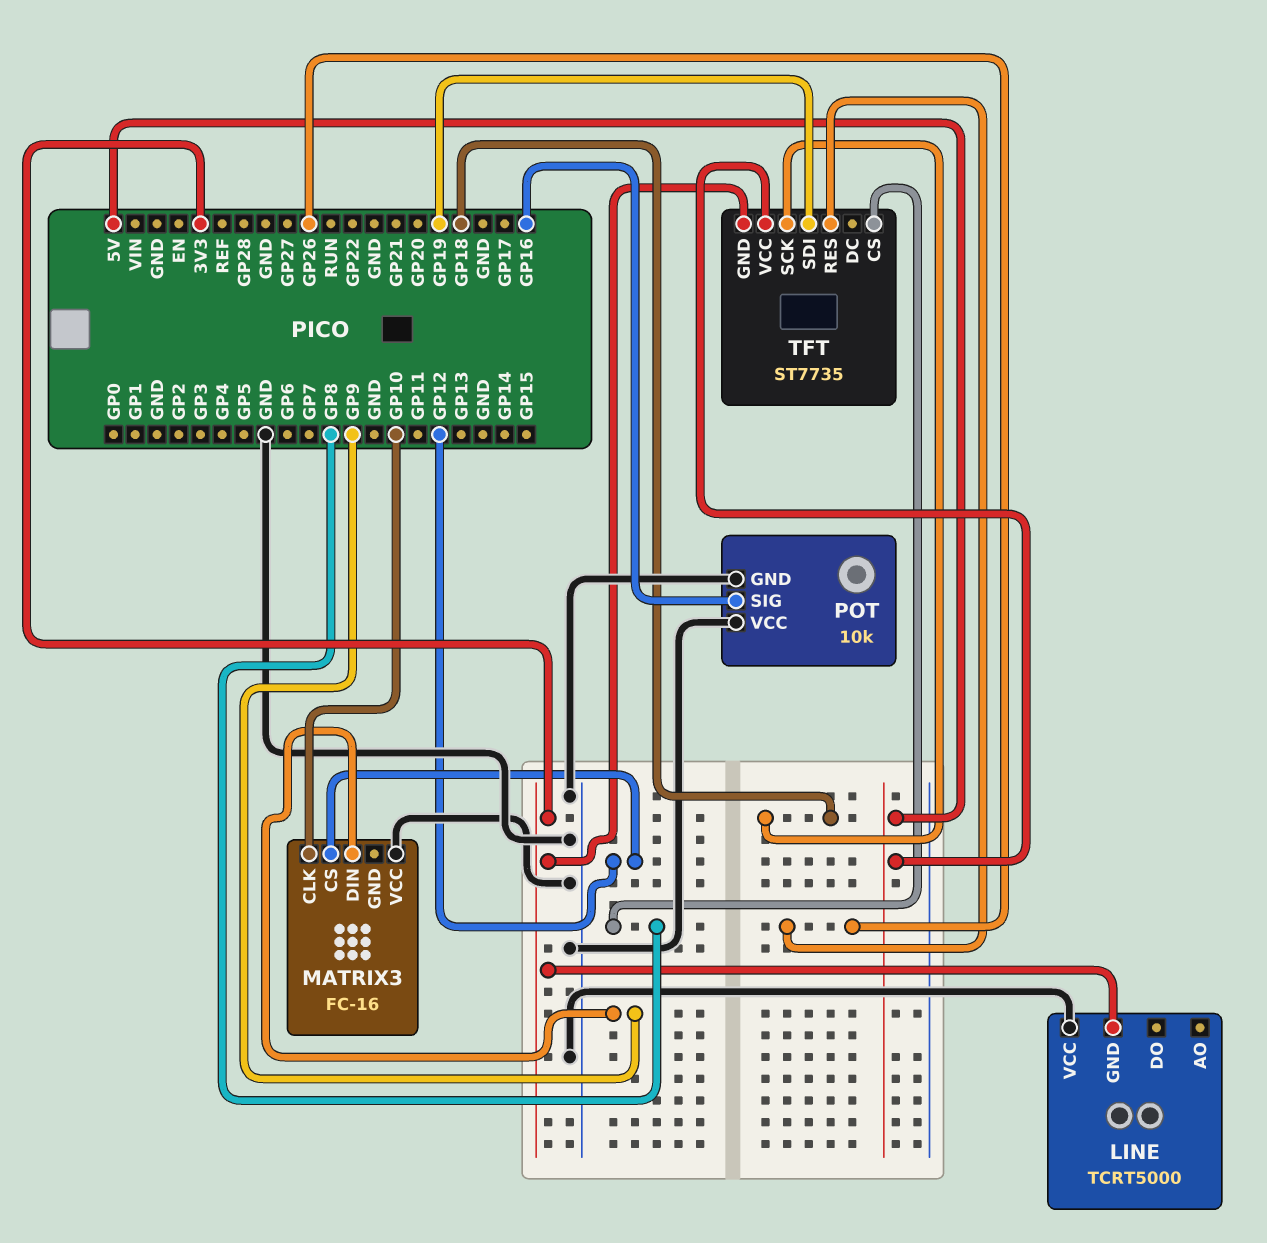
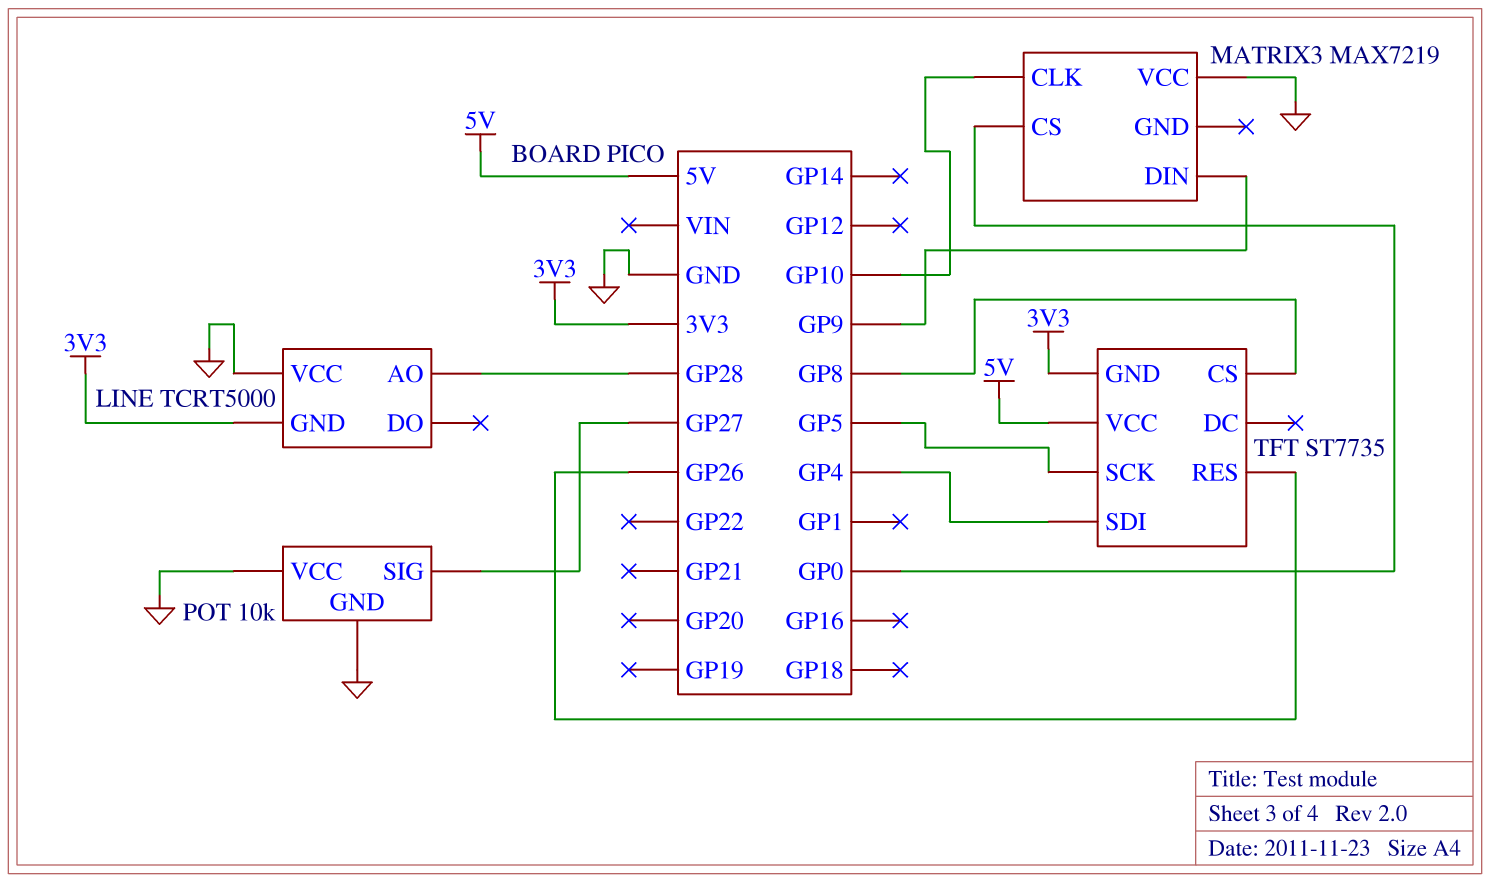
LINE pin AO: none -> GP28
MATRIX3: FC-16 -> MAX7219
MATRIX3 pin CS: GP12 -> GP0
POT pin SIG: GP16 -> GP27
TFT pin SCK: GP18 -> GP5
TFT pin SDI: GP19 -> GP4

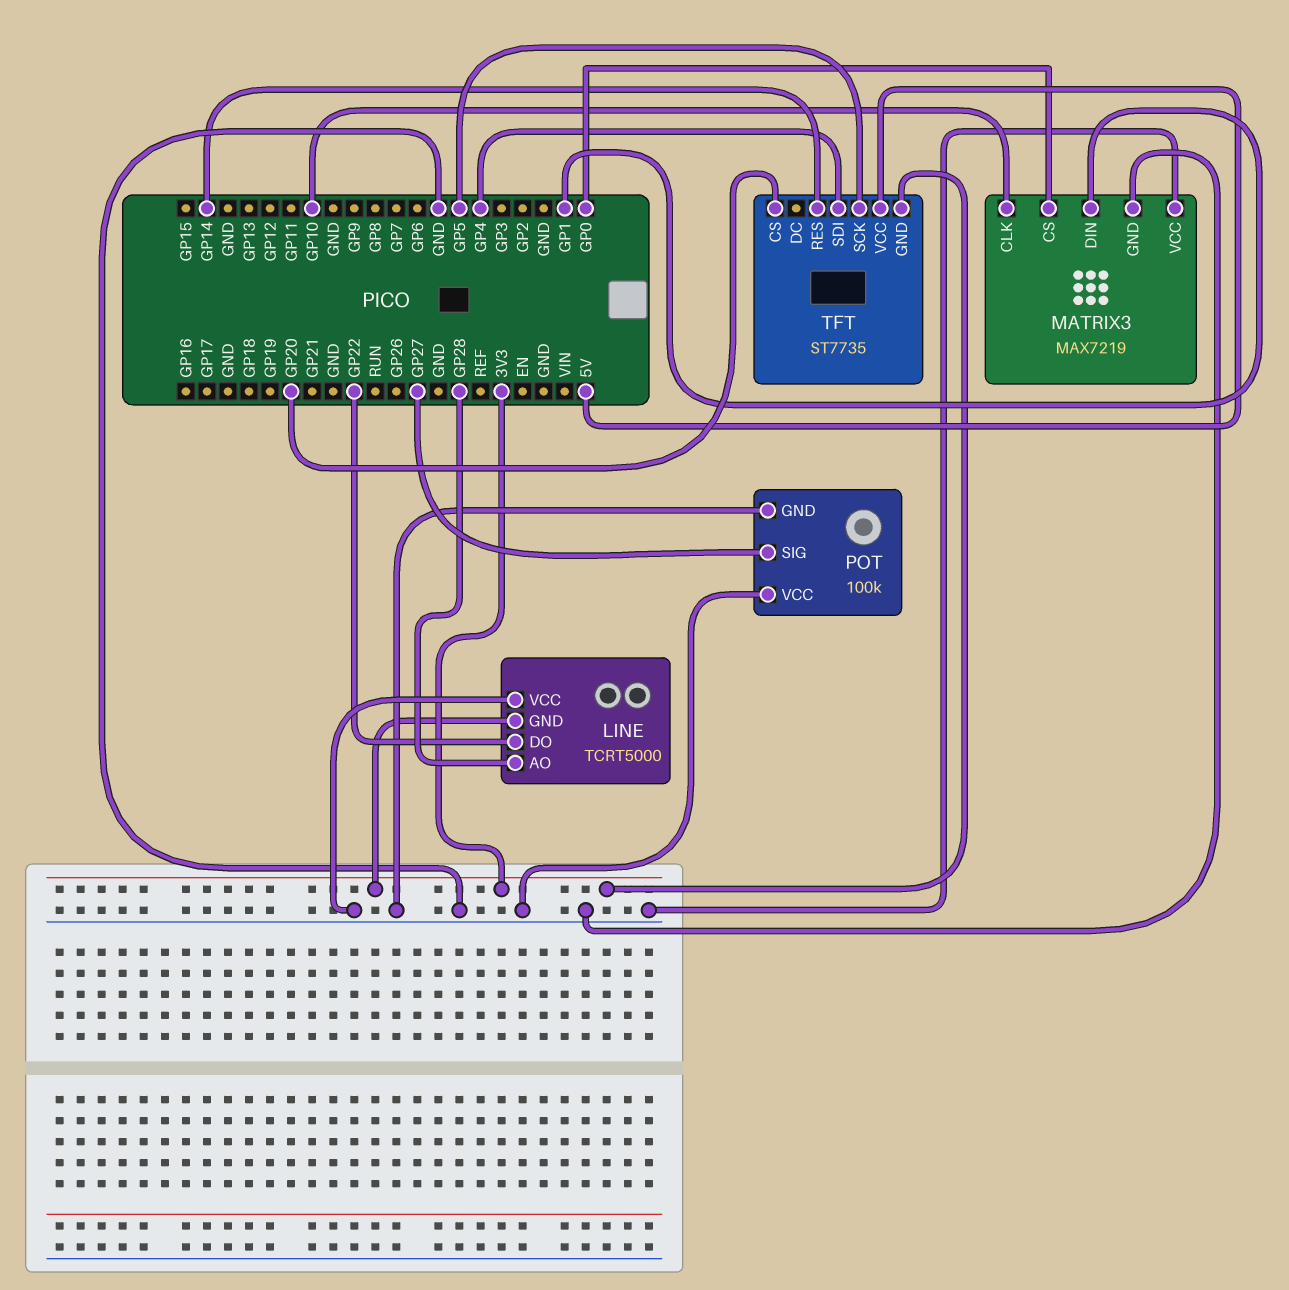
LINE pin DO: none -> GP22
MATRIX3 pin DIN: GP9 -> GP1
MATRIX3 pin GND: none -> GND
POT: 10k -> 100k
TFT pin CS: GP8 -> GP20
TFT pin RES: GP26 -> GP14

